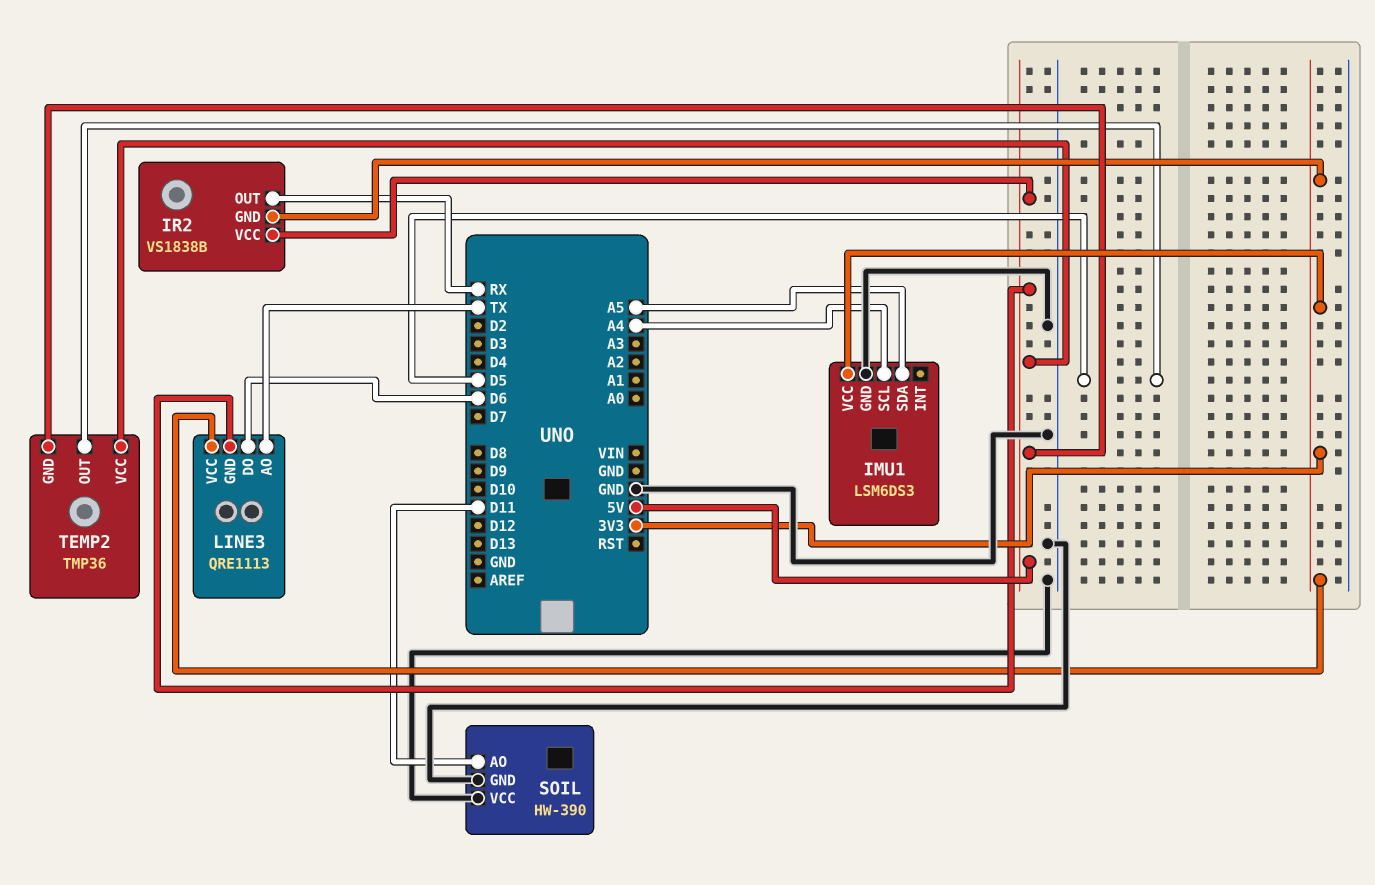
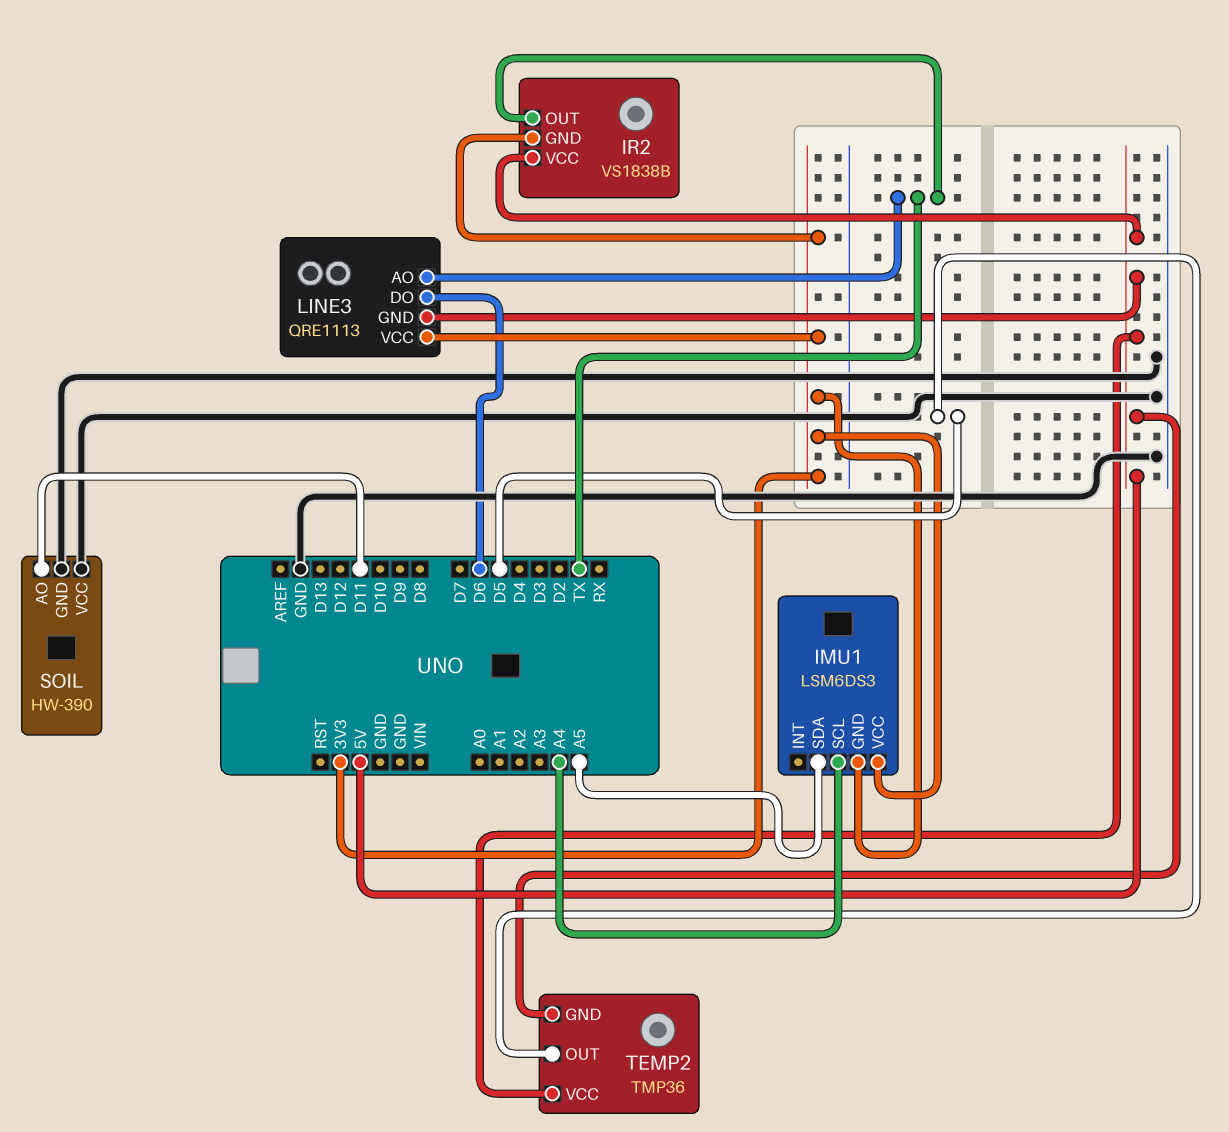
IMU1 pin GND: GND -> 3V3
IR2 pin OUT: RX -> TX

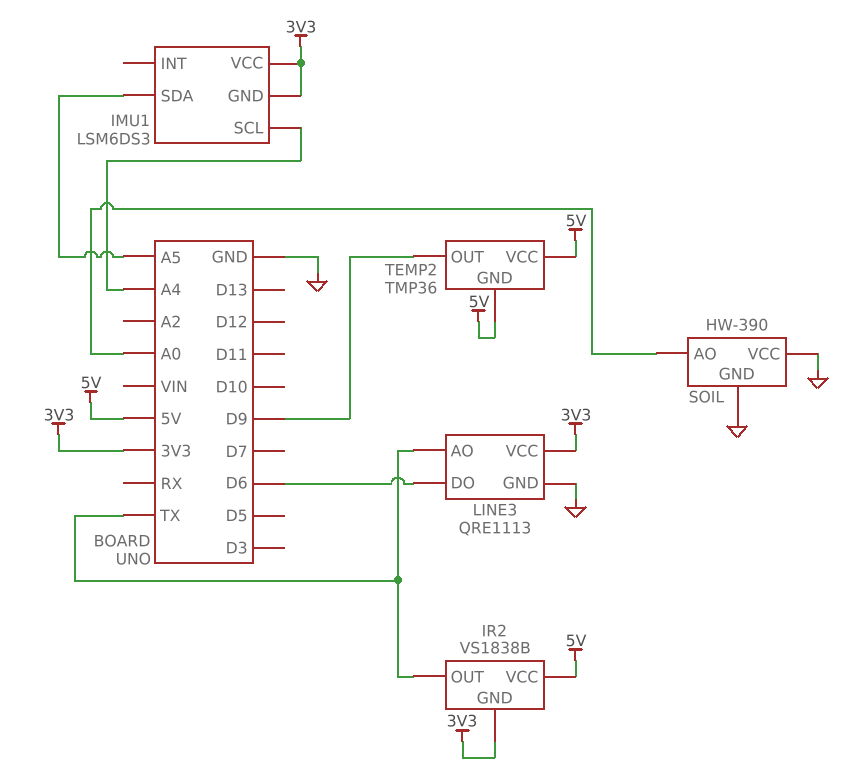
LINE3 pin GND: 5V -> GND
SOIL pin AO: D11 -> A0
TEMP2 pin OUT: D5 -> D9

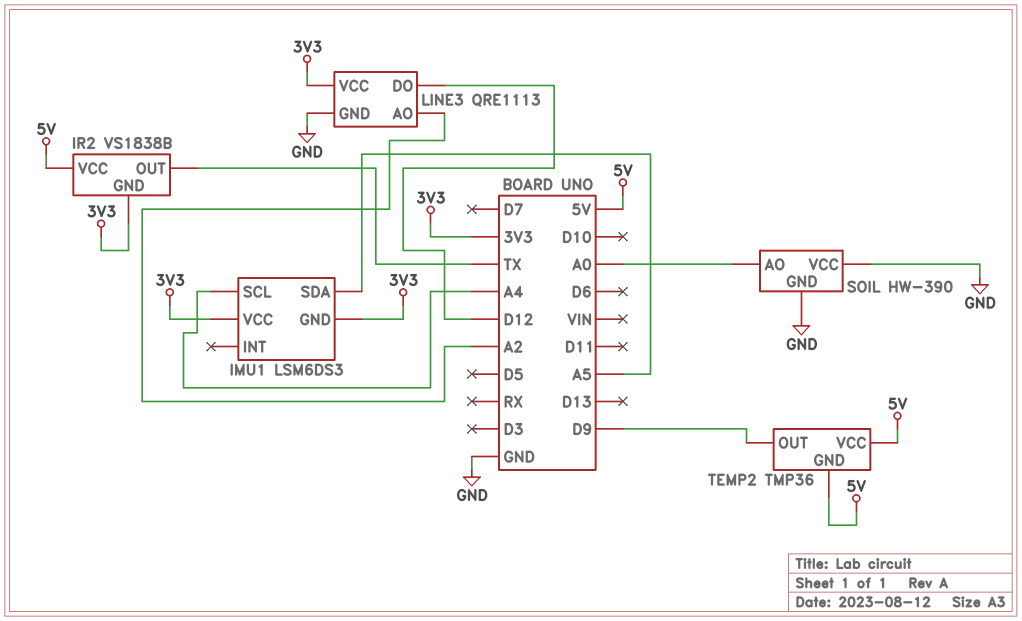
LINE3 pin AO: TX -> A2
LINE3 pin DO: D6 -> D12

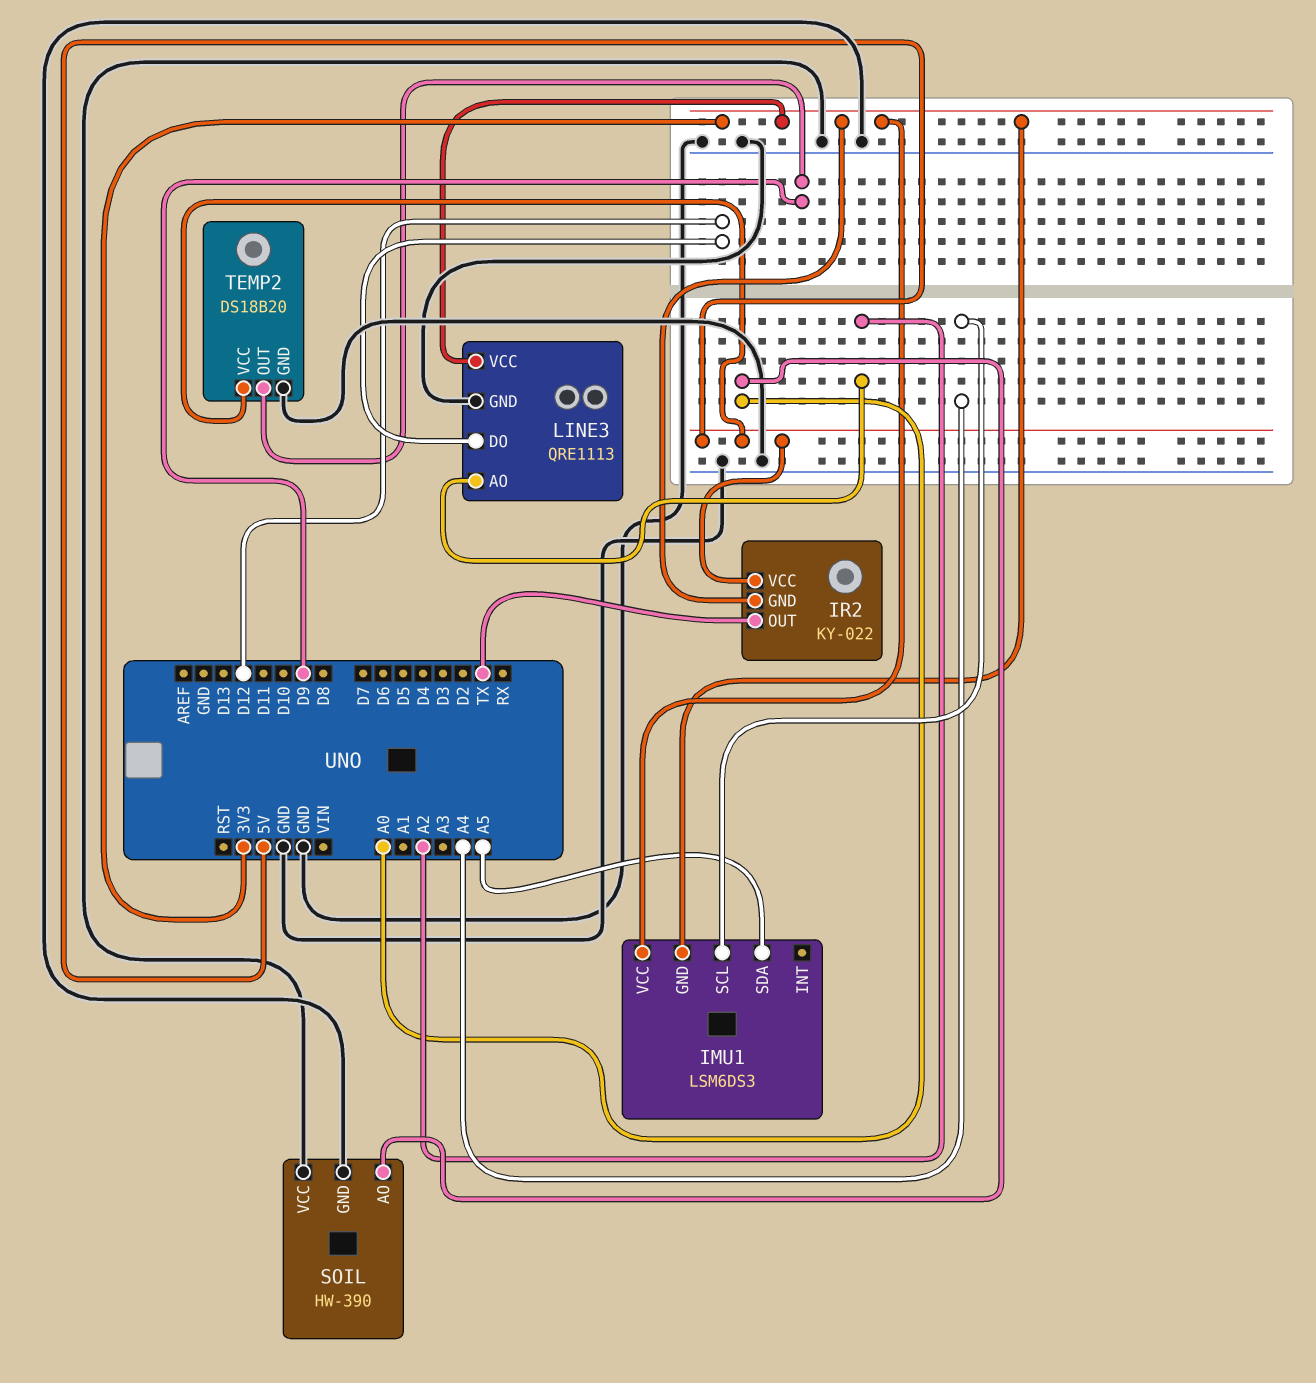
IR2: VS1838B -> KY-022
TEMP2: TMP36 -> DS18B20
TEMP2 pin GND: 5V -> GND

